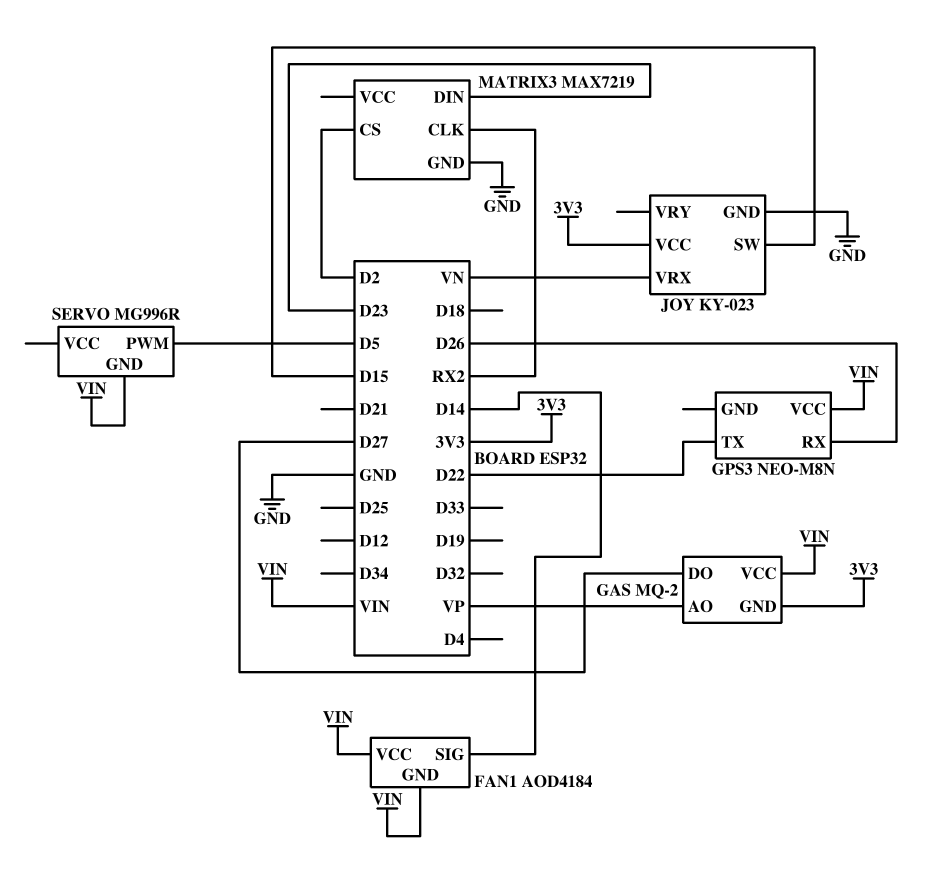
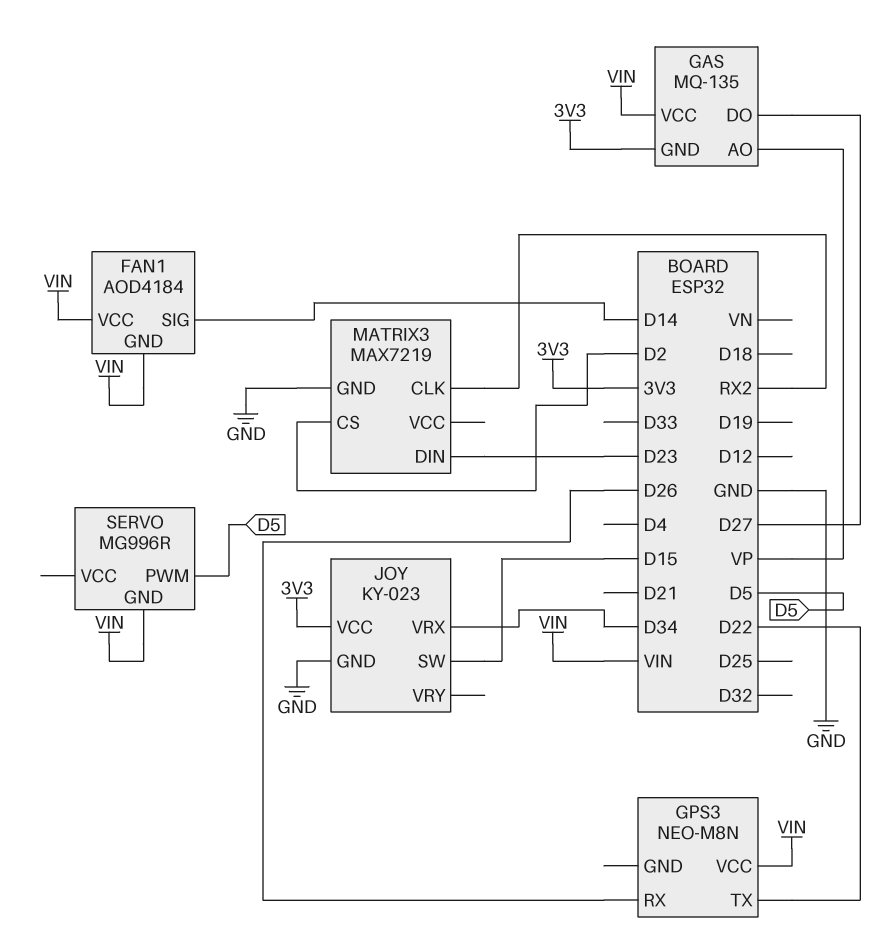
GAS: MQ-2 -> MQ-135
JOY pin VRX: VN -> D34

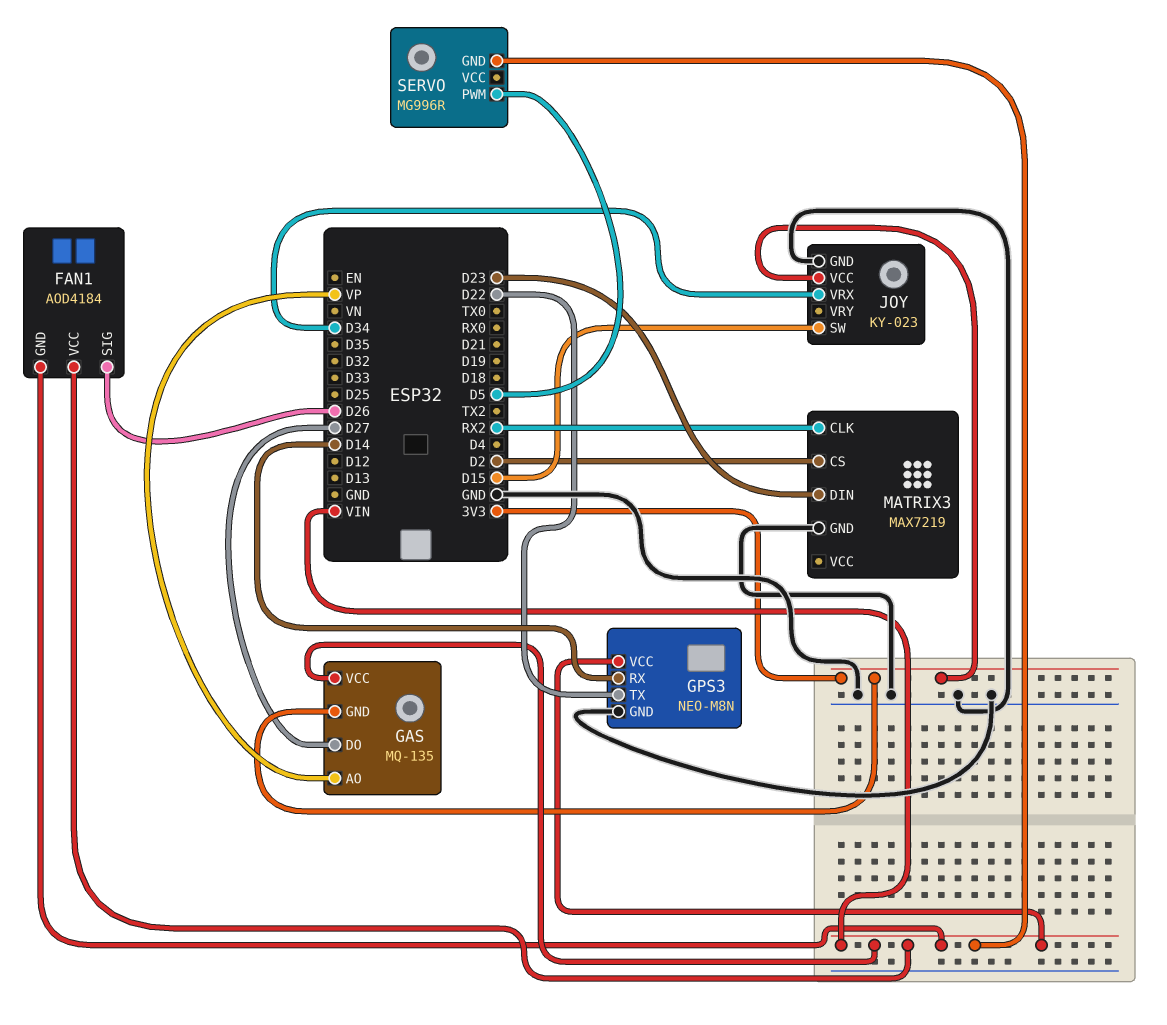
FAN1 pin SIG: D14 -> D26
GPS3 pin GND: none -> GND
GPS3 pin RX: D26 -> D14

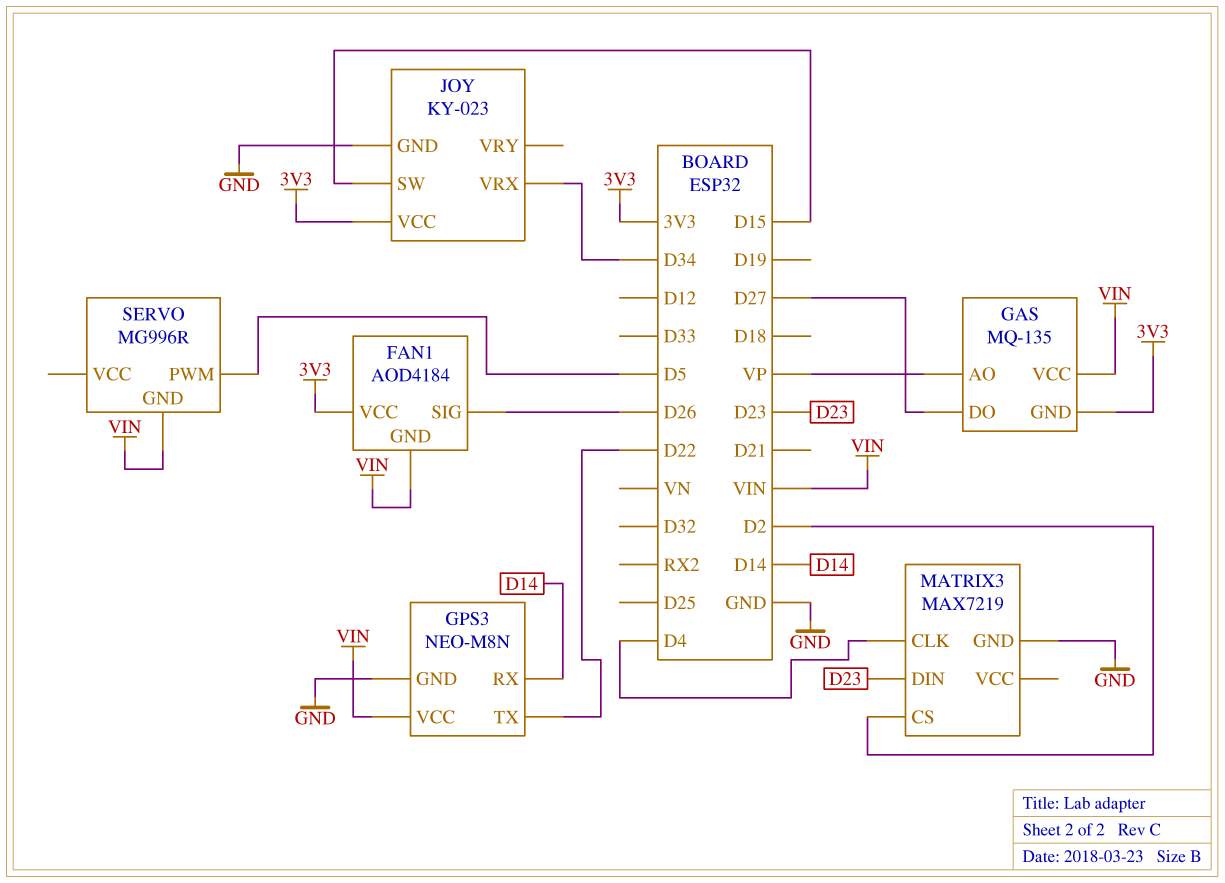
FAN1 pin VCC: VIN -> 3V3
MATRIX3 pin CLK: RX2 -> D4

